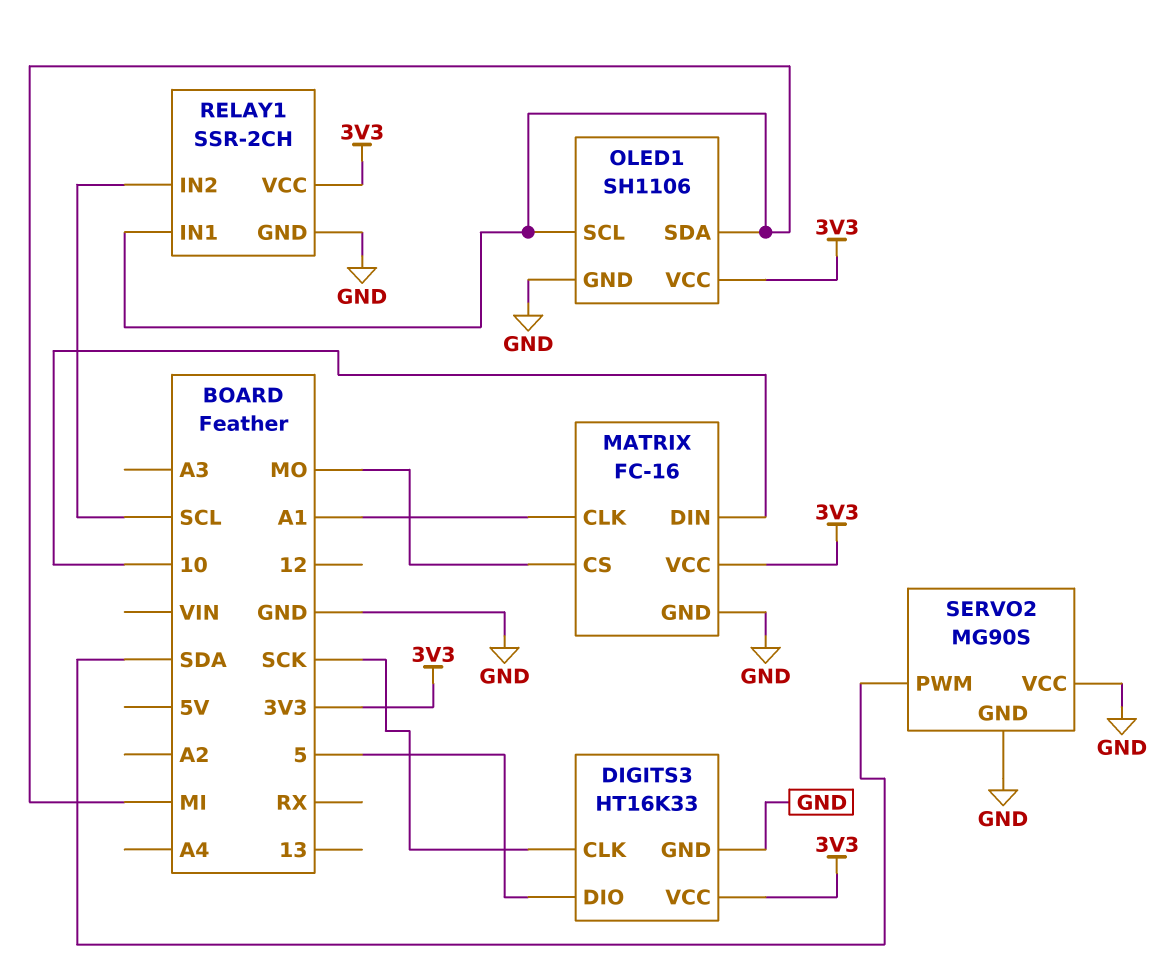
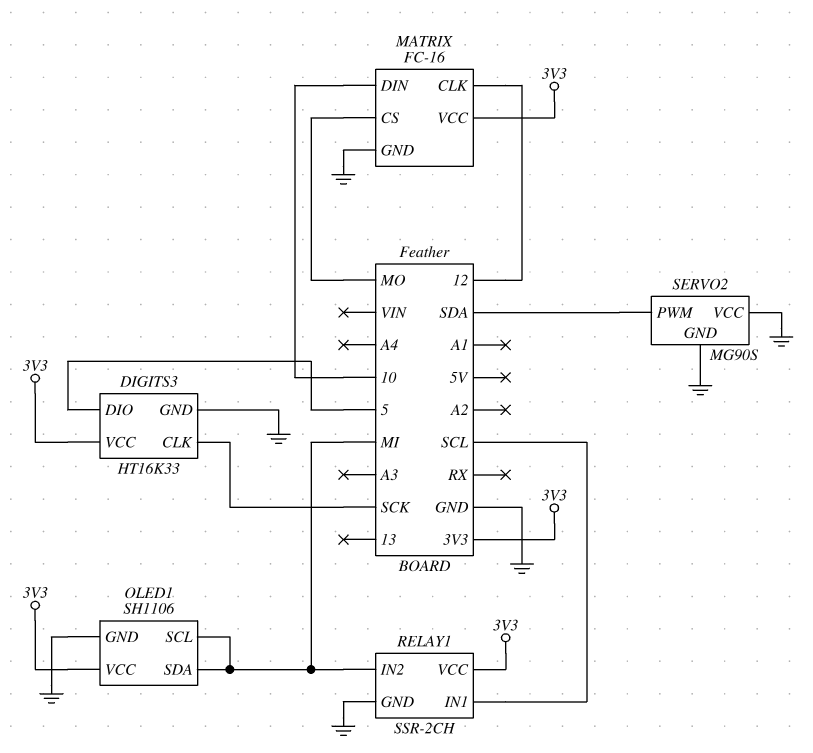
MATRIX pin CLK: A1 -> 12
RELAY1 pin IN1: MI -> SCL
RELAY1 pin IN2: SCL -> MI

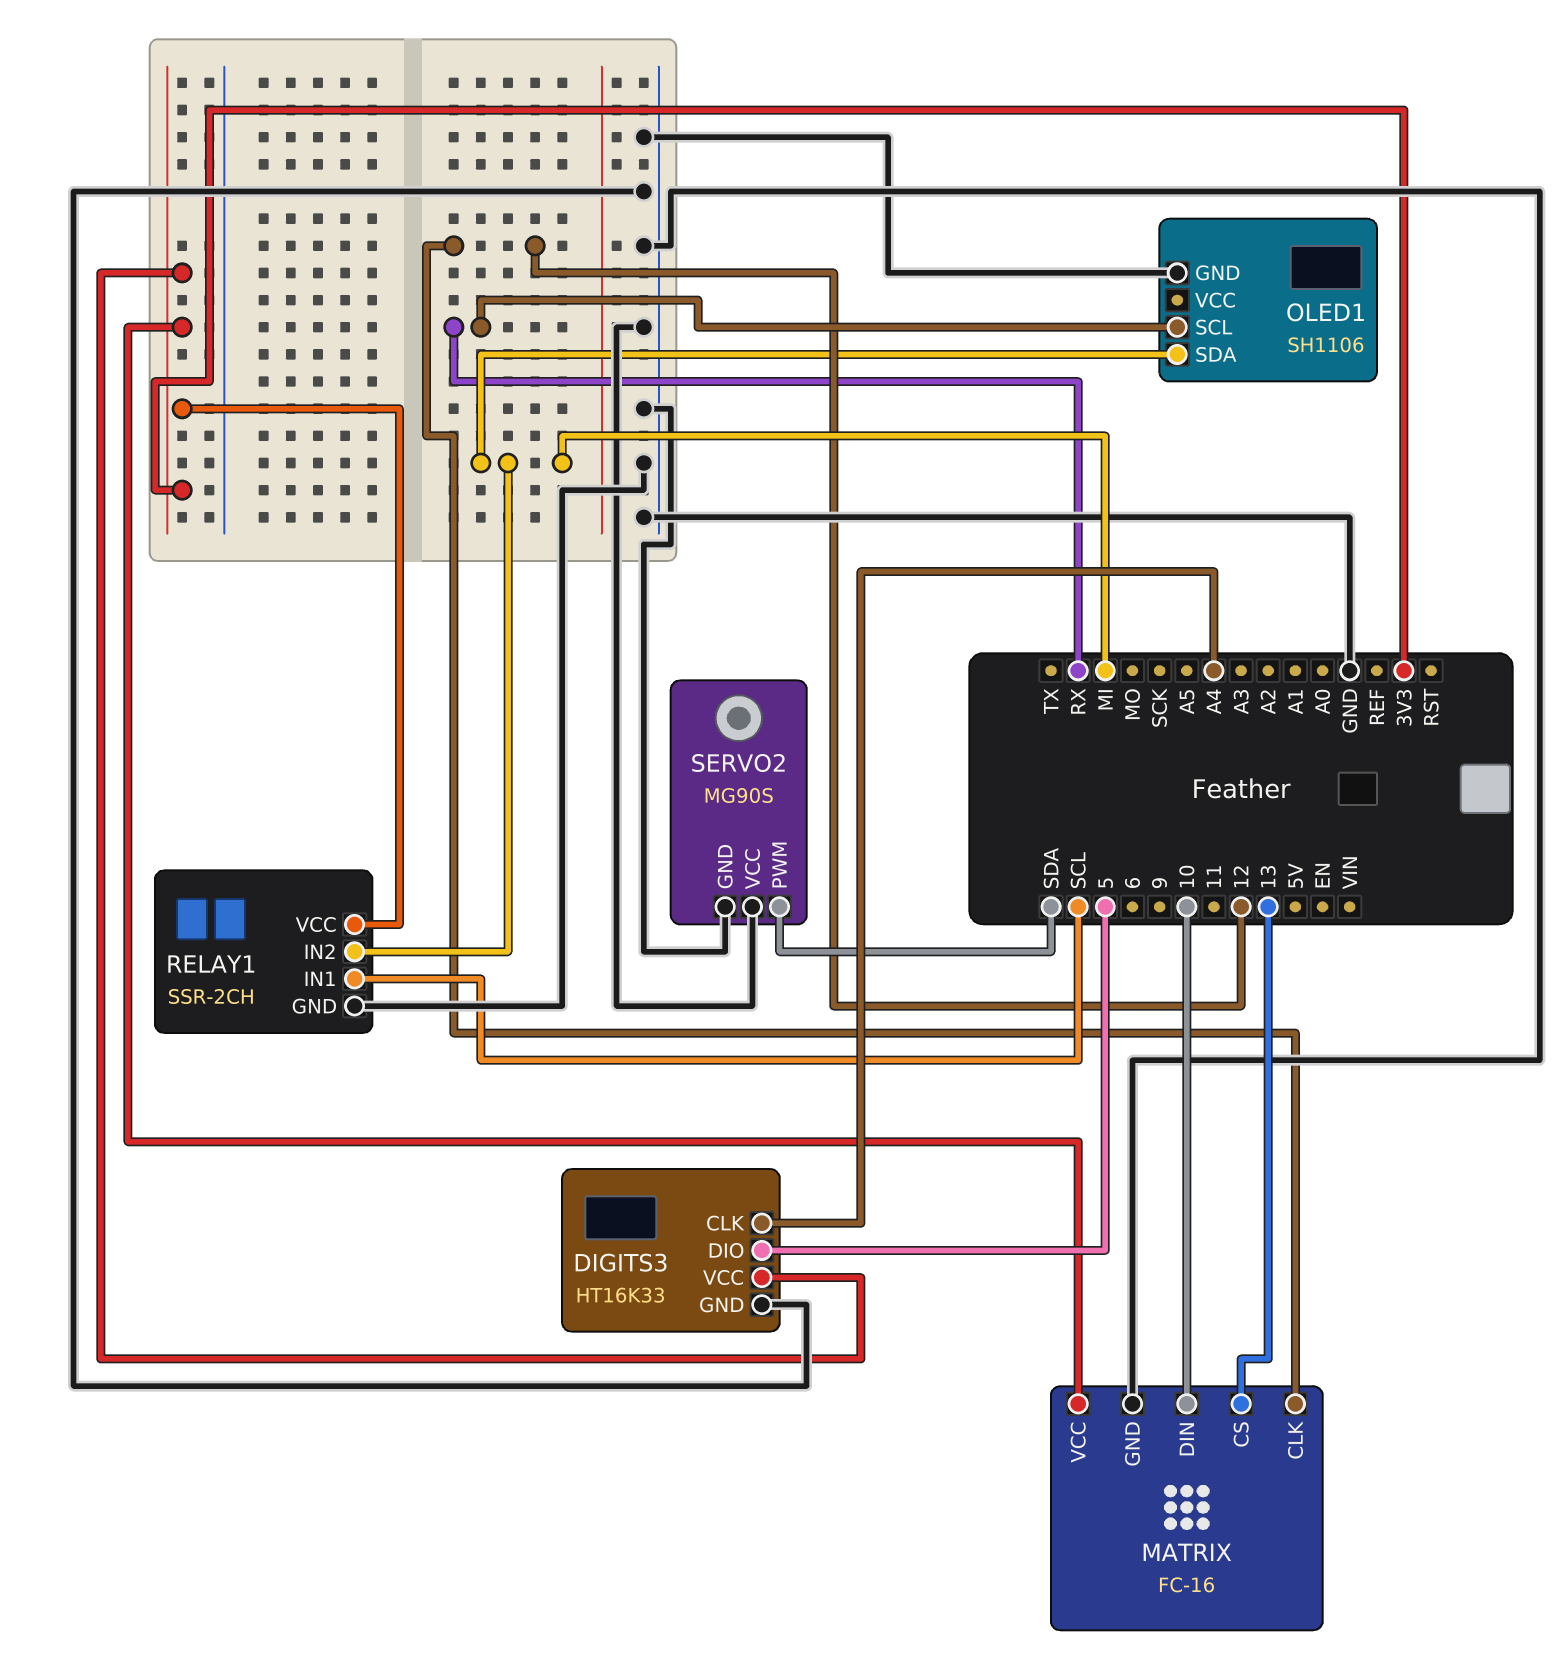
DIGITS3 pin CLK: SCK -> A4
MATRIX pin CS: MO -> 13
OLED1 pin SCL: MI -> RX
OLED1 pin VCC: 3V3 -> none

